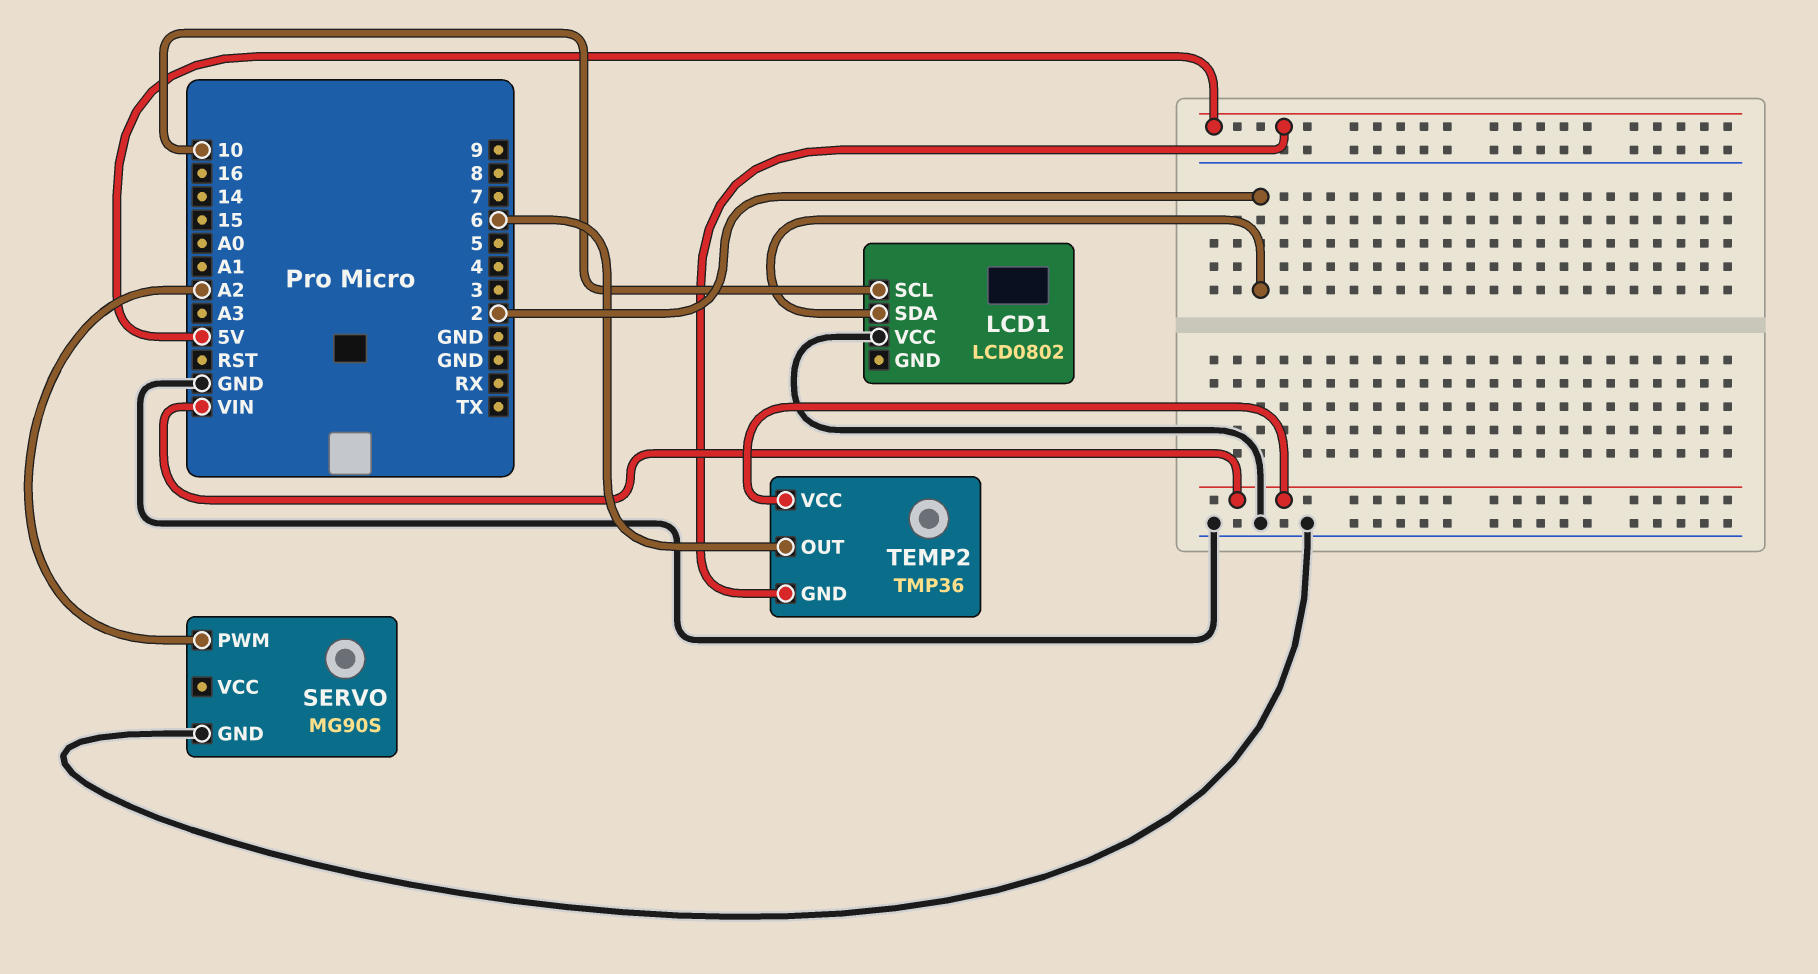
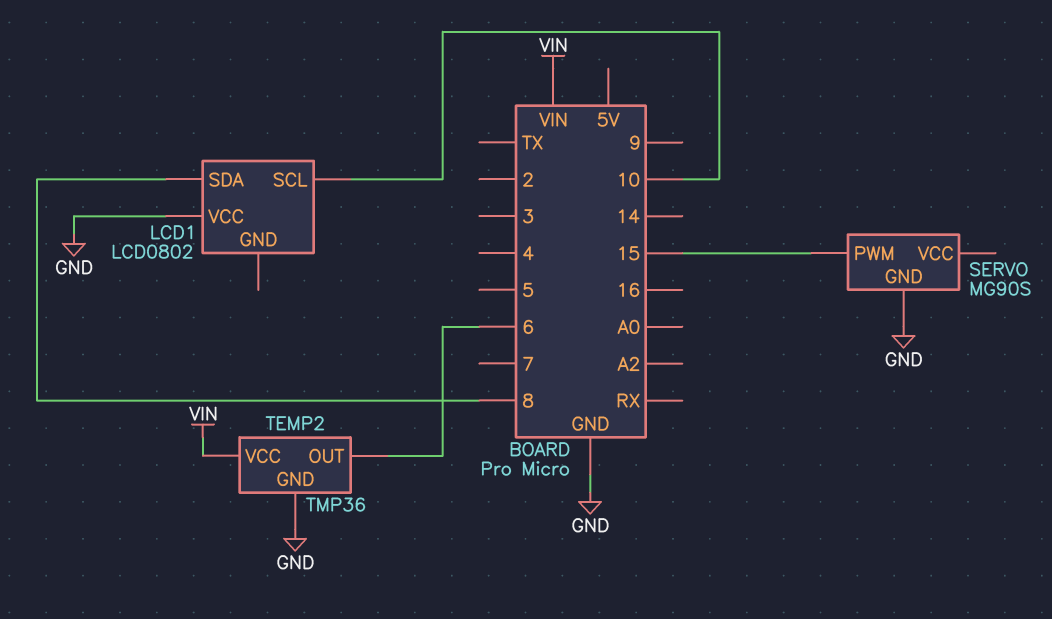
LCD1 pin SDA: 2 -> 8
SERVO pin PWM: A2 -> 15
TEMP2 pin GND: 5V -> GND

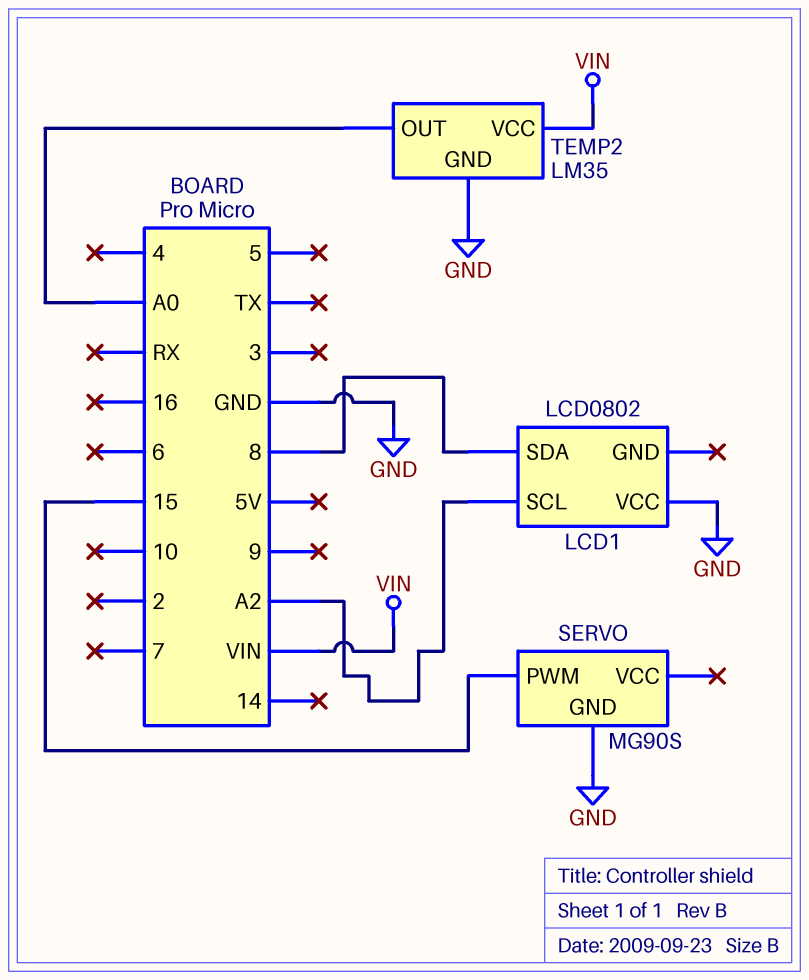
LCD1 pin SCL: 10 -> A2
TEMP2: TMP36 -> LM35
TEMP2 pin OUT: 6 -> A0

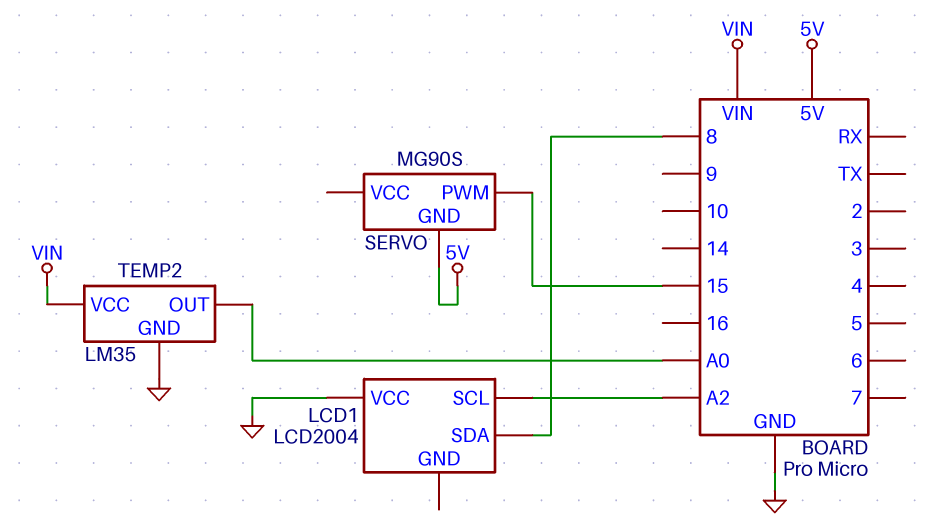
LCD1: LCD0802 -> LCD2004
SERVO pin GND: GND -> 5V

